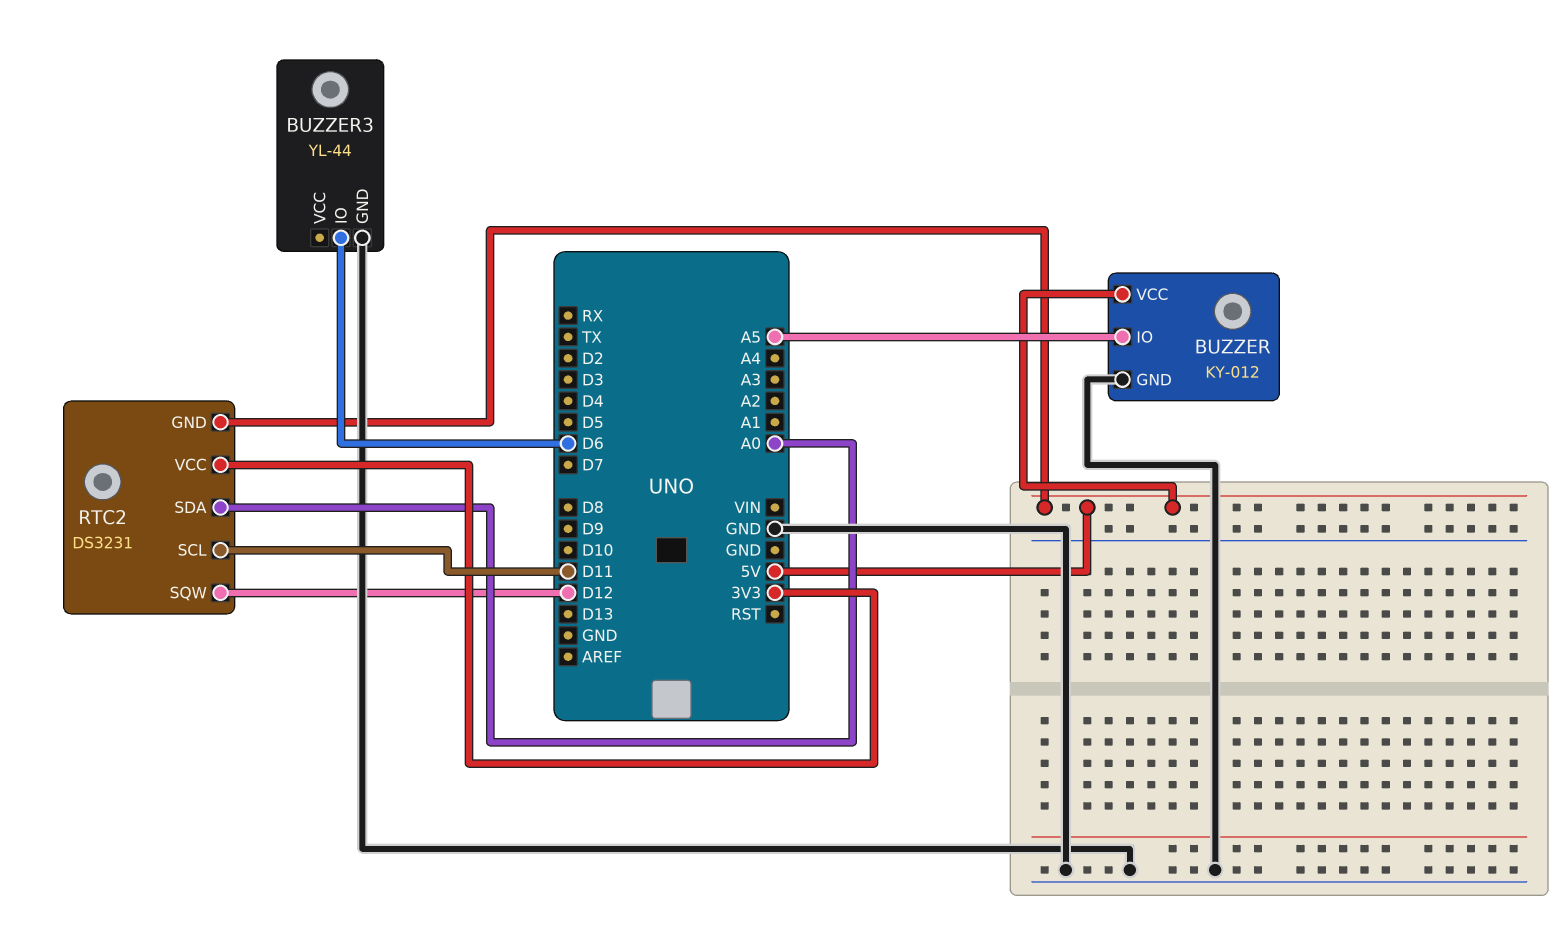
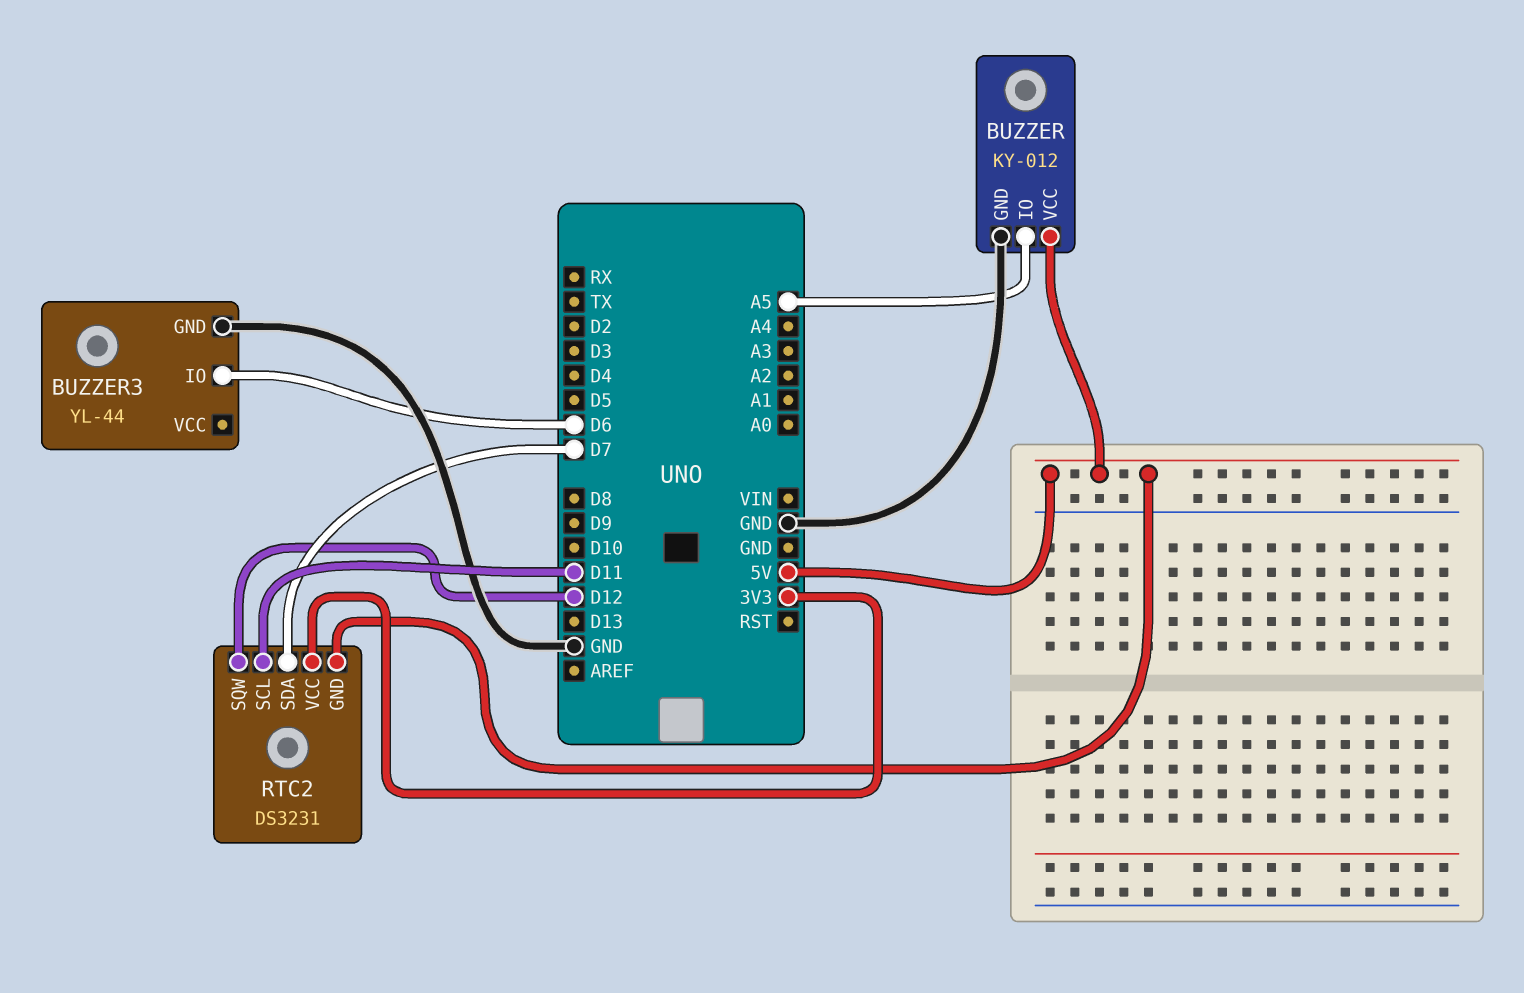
RTC2 pin SDA: A0 -> D7

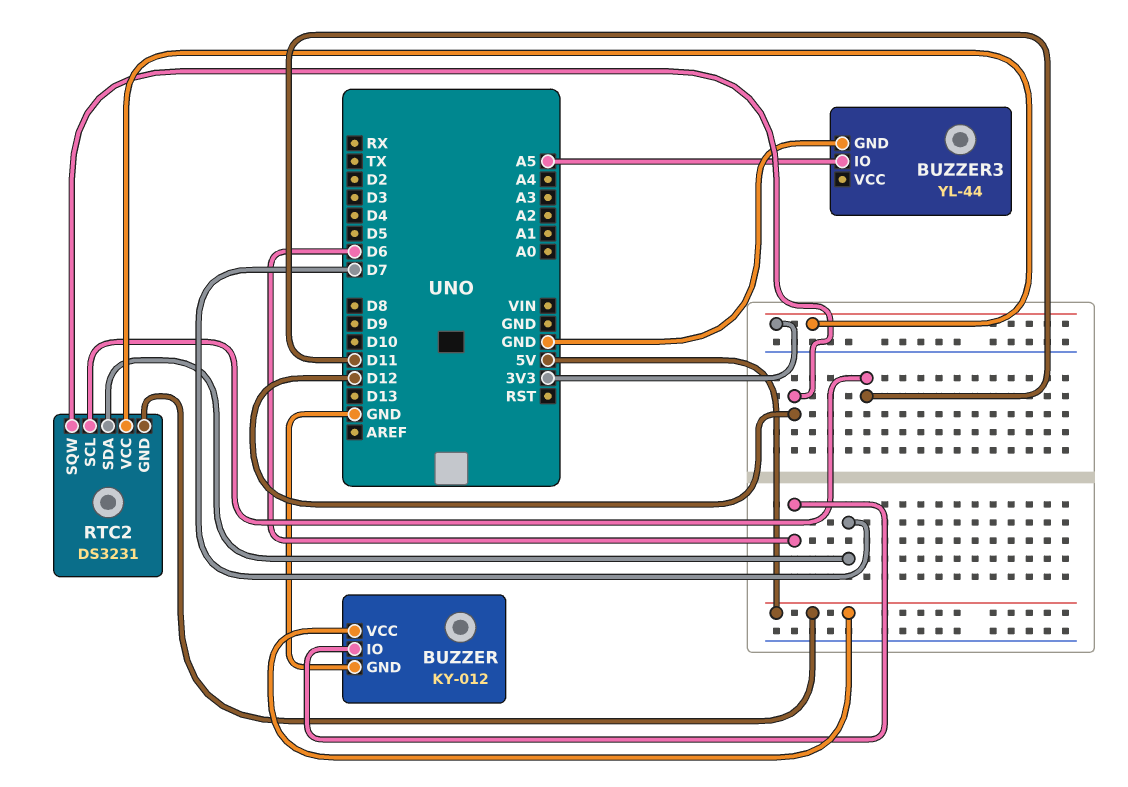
BUZZER pin IO: A5 -> D6
BUZZER3 pin IO: D6 -> A5

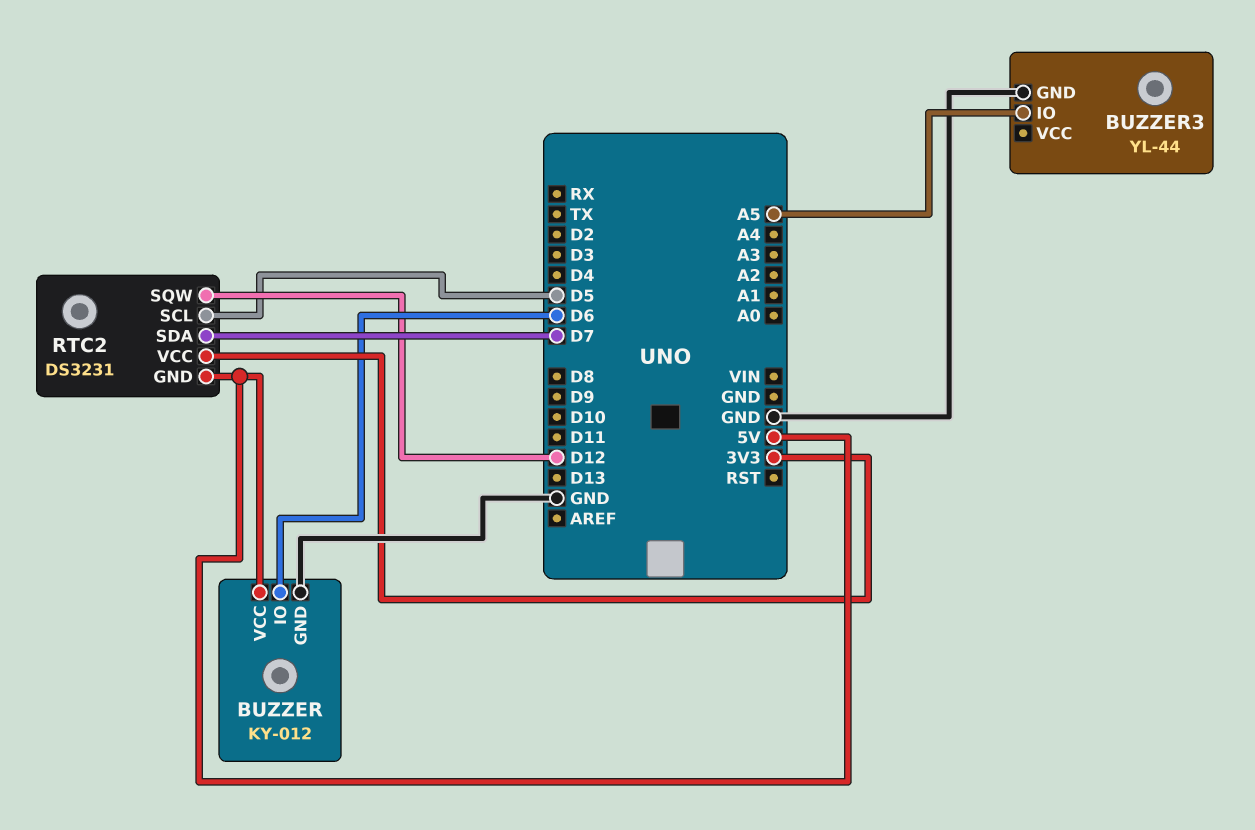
RTC2 pin SCL: D11 -> D5

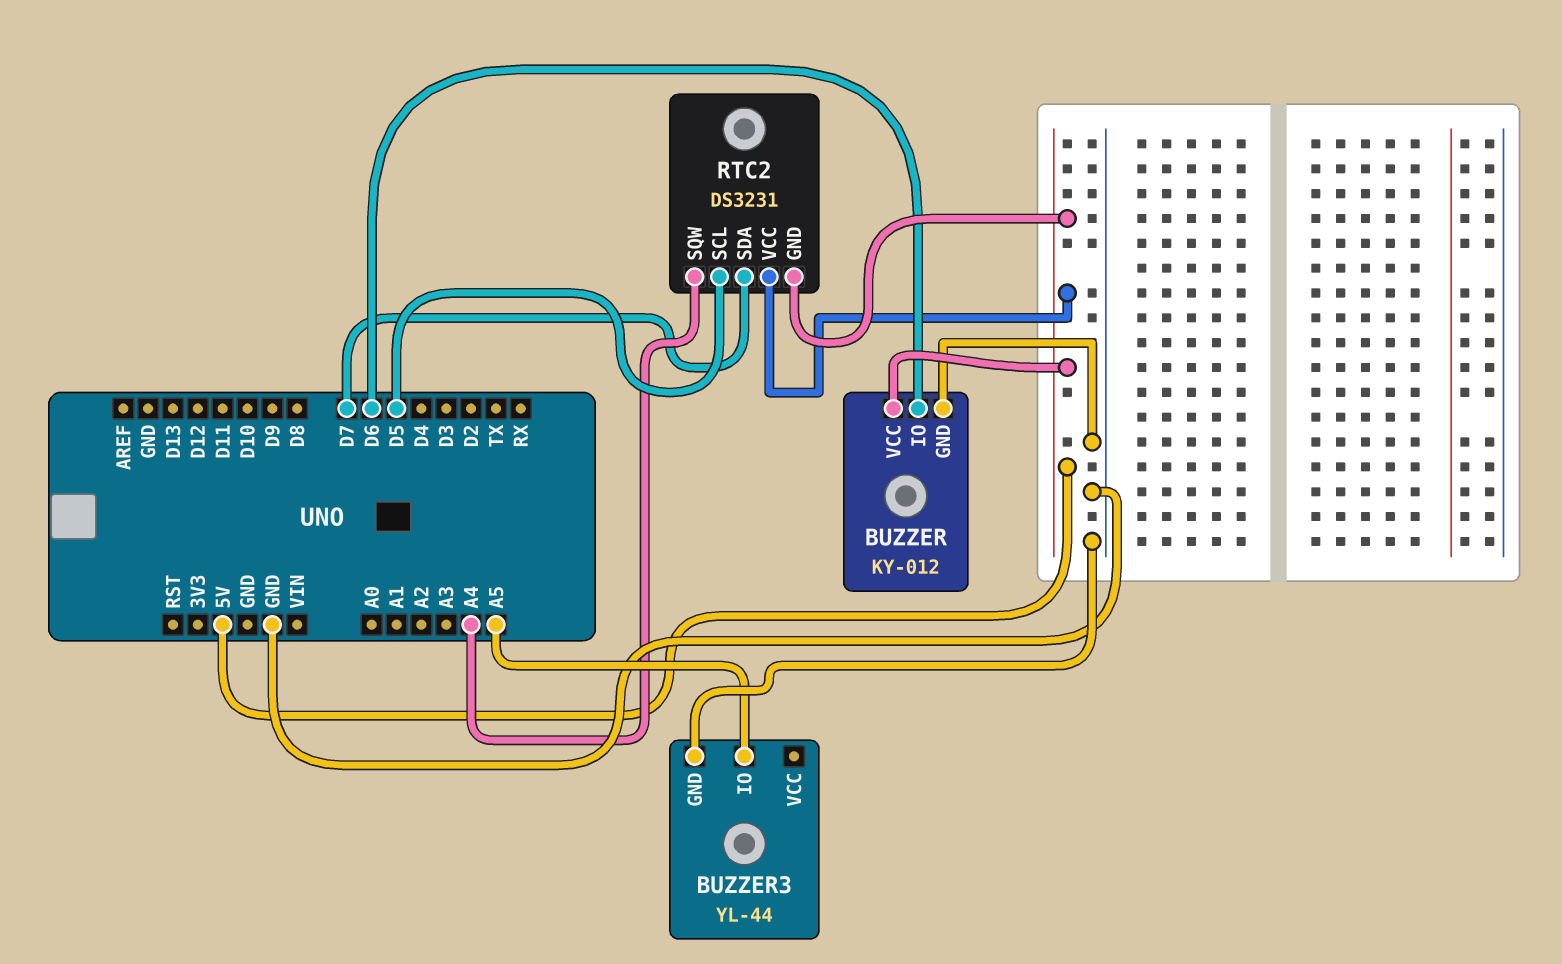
RTC2 pin SQW: D12 -> A4
RTC2 pin VCC: 3V3 -> 5V

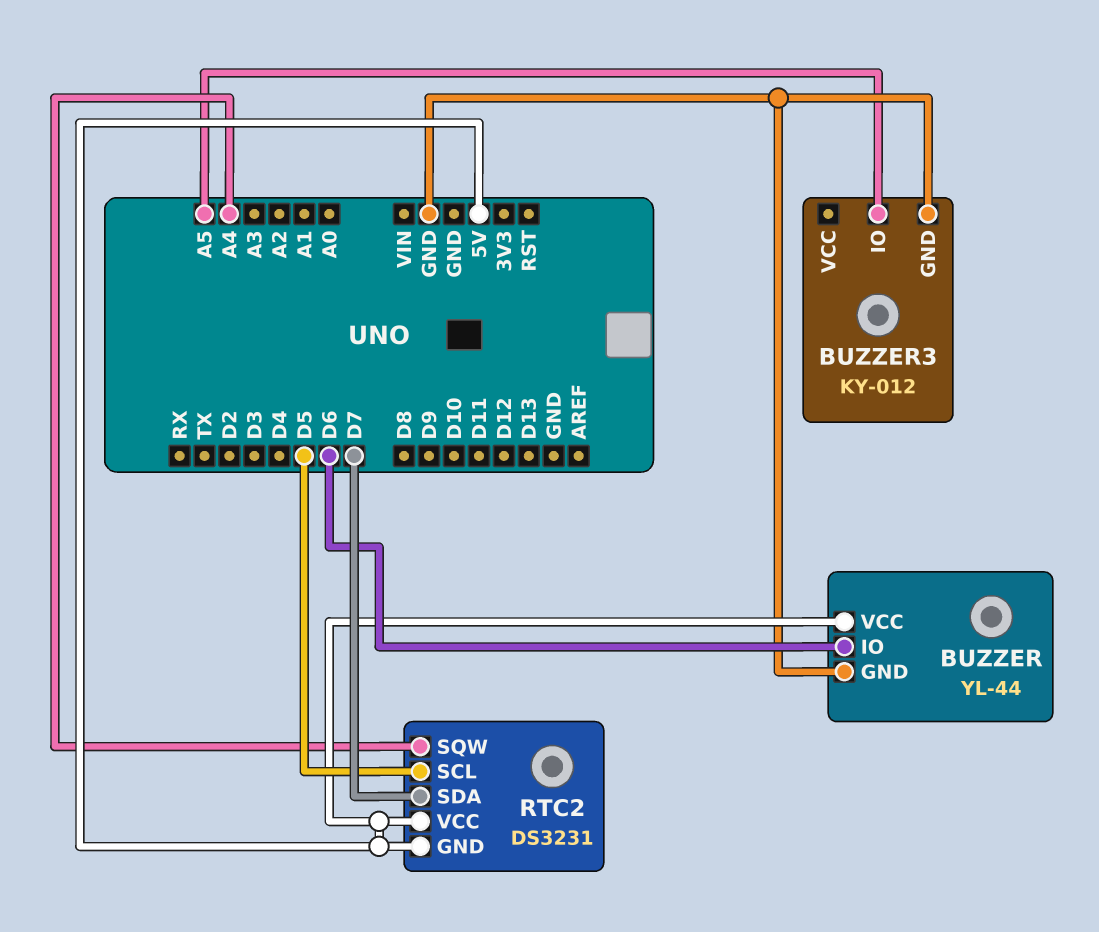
BUZZER: KY-012 -> YL-44
BUZZER3: YL-44 -> KY-012

